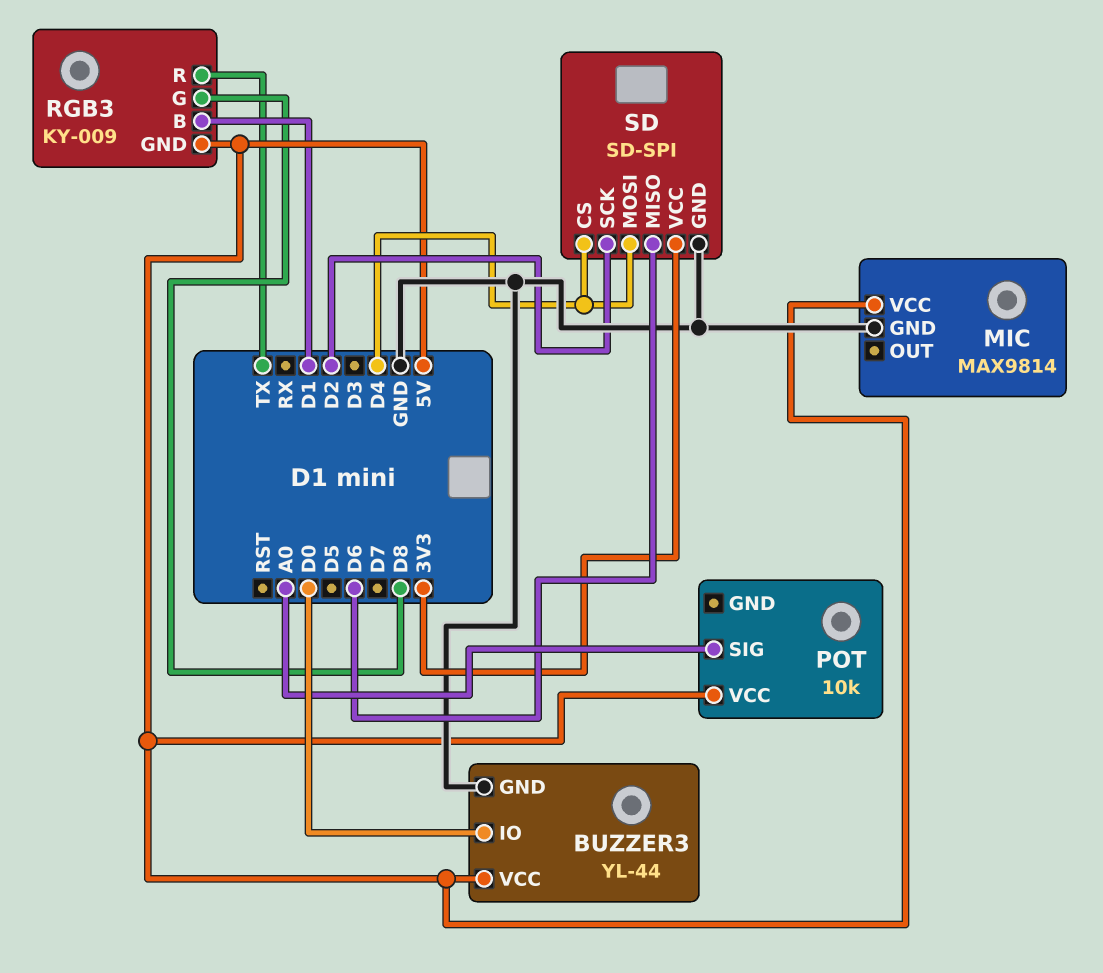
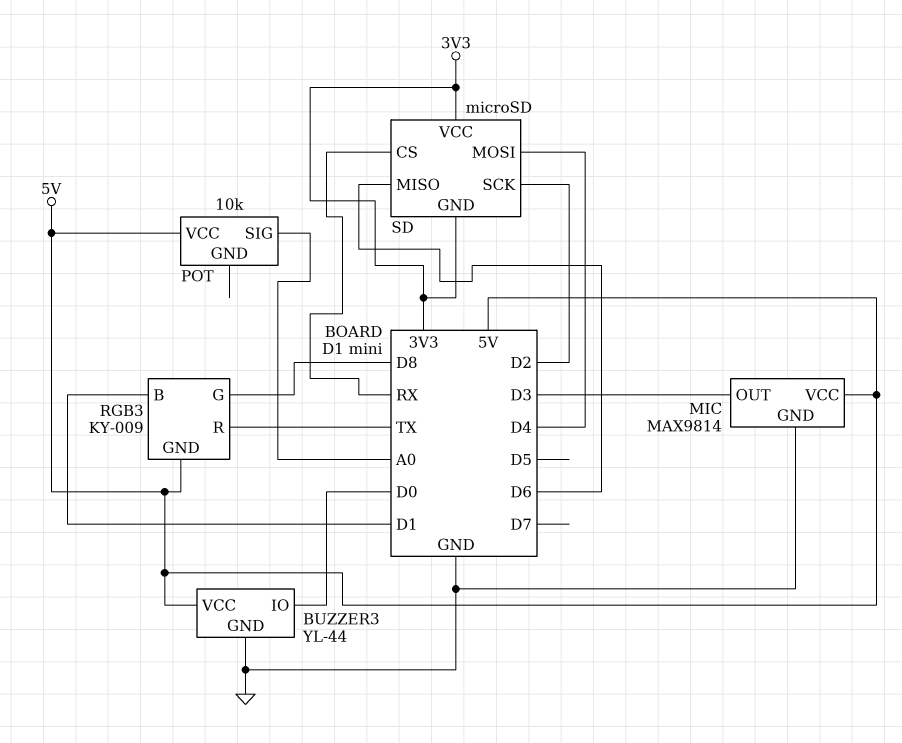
MIC pin OUT: none -> D3
SD: SD-SPI -> microSD
SD pin CS: D4 -> RX
SD pin GND: GND -> 3V3

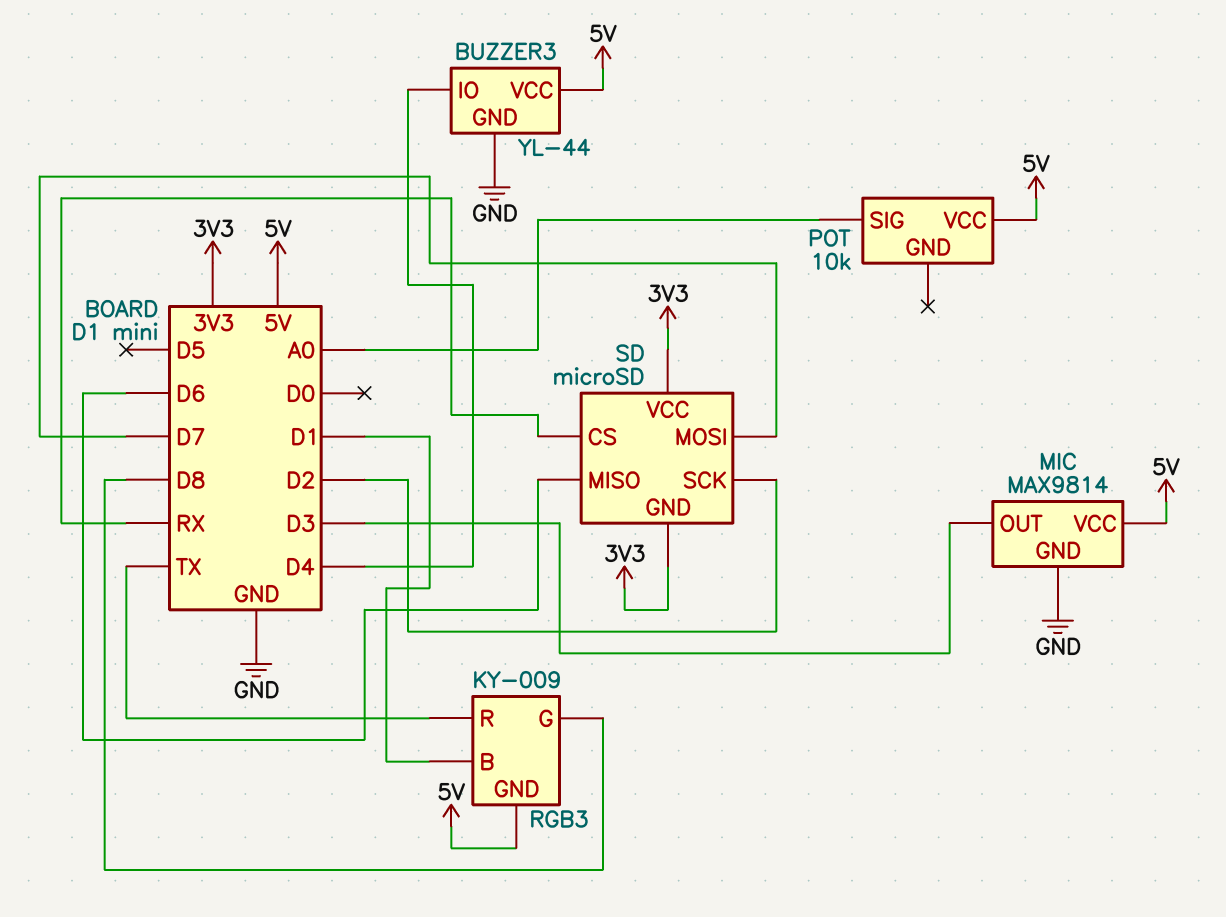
BUZZER3 pin IO: D0 -> D4
SD pin MOSI: D4 -> D7

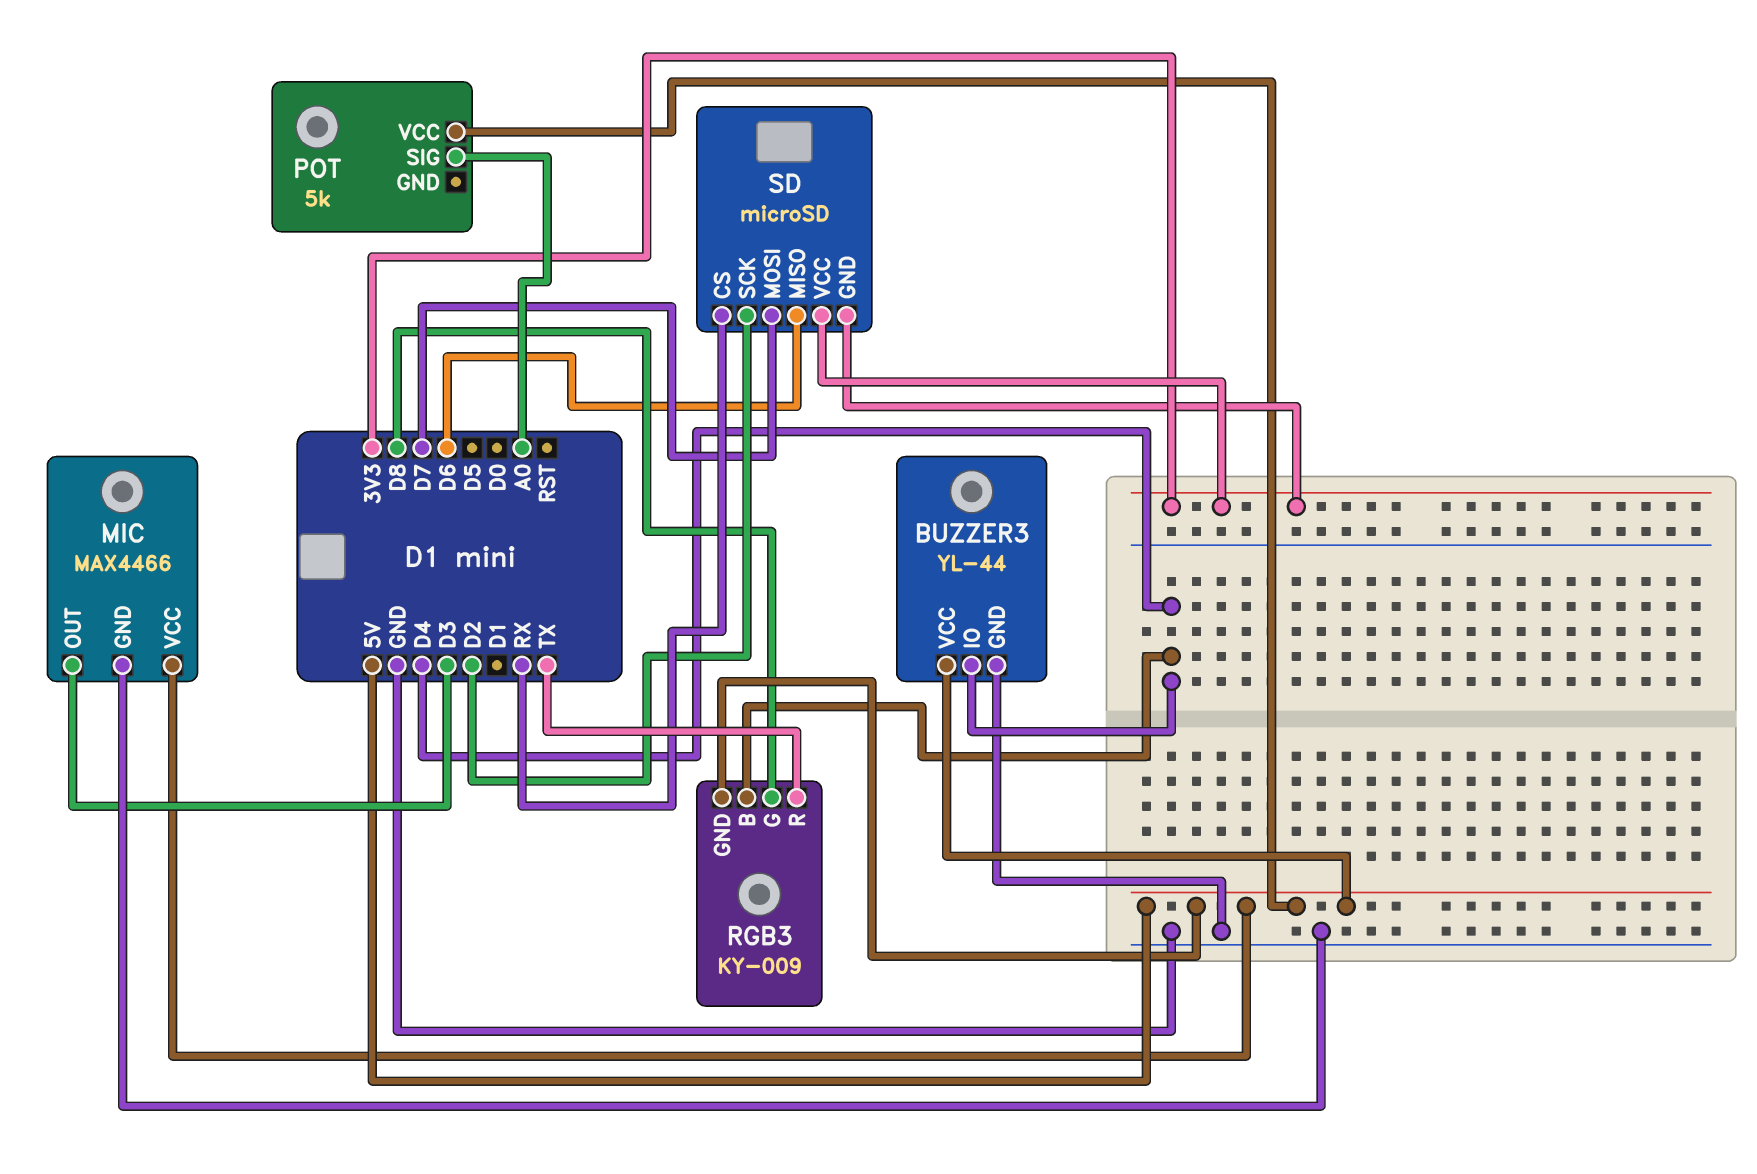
MIC: MAX9814 -> MAX4466
POT: 10k -> 5k
RGB3 pin B: D1 -> D4

